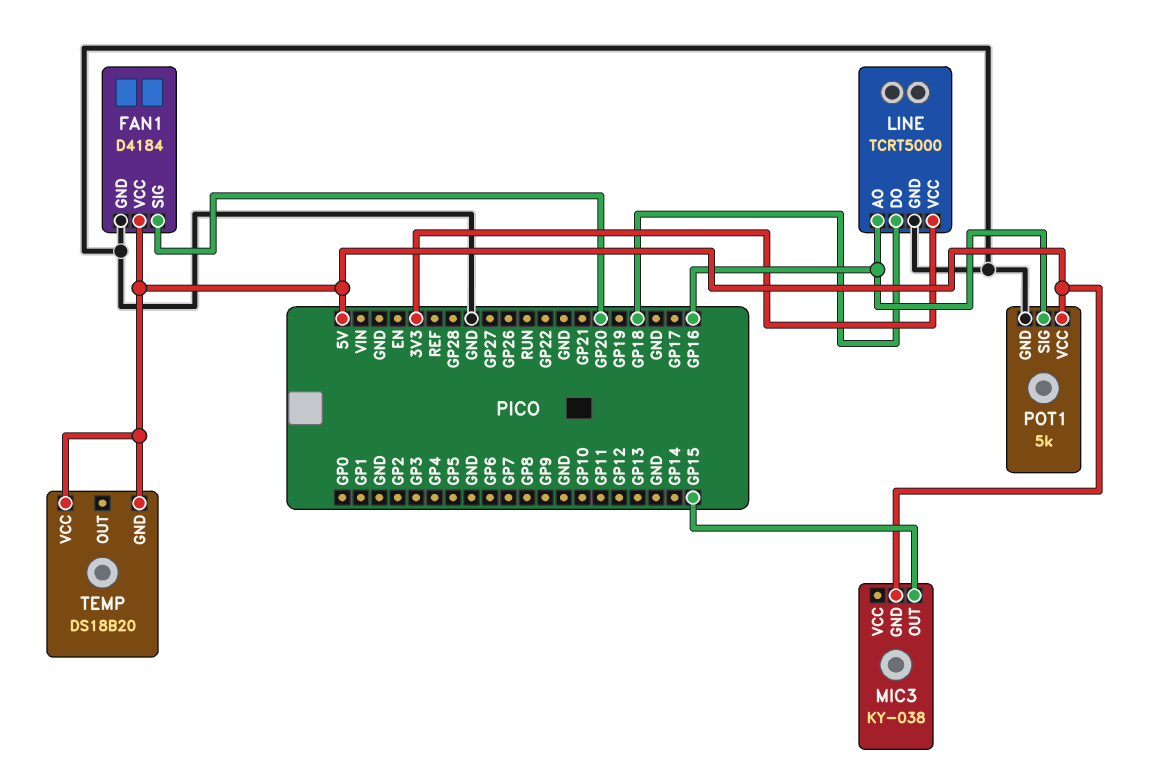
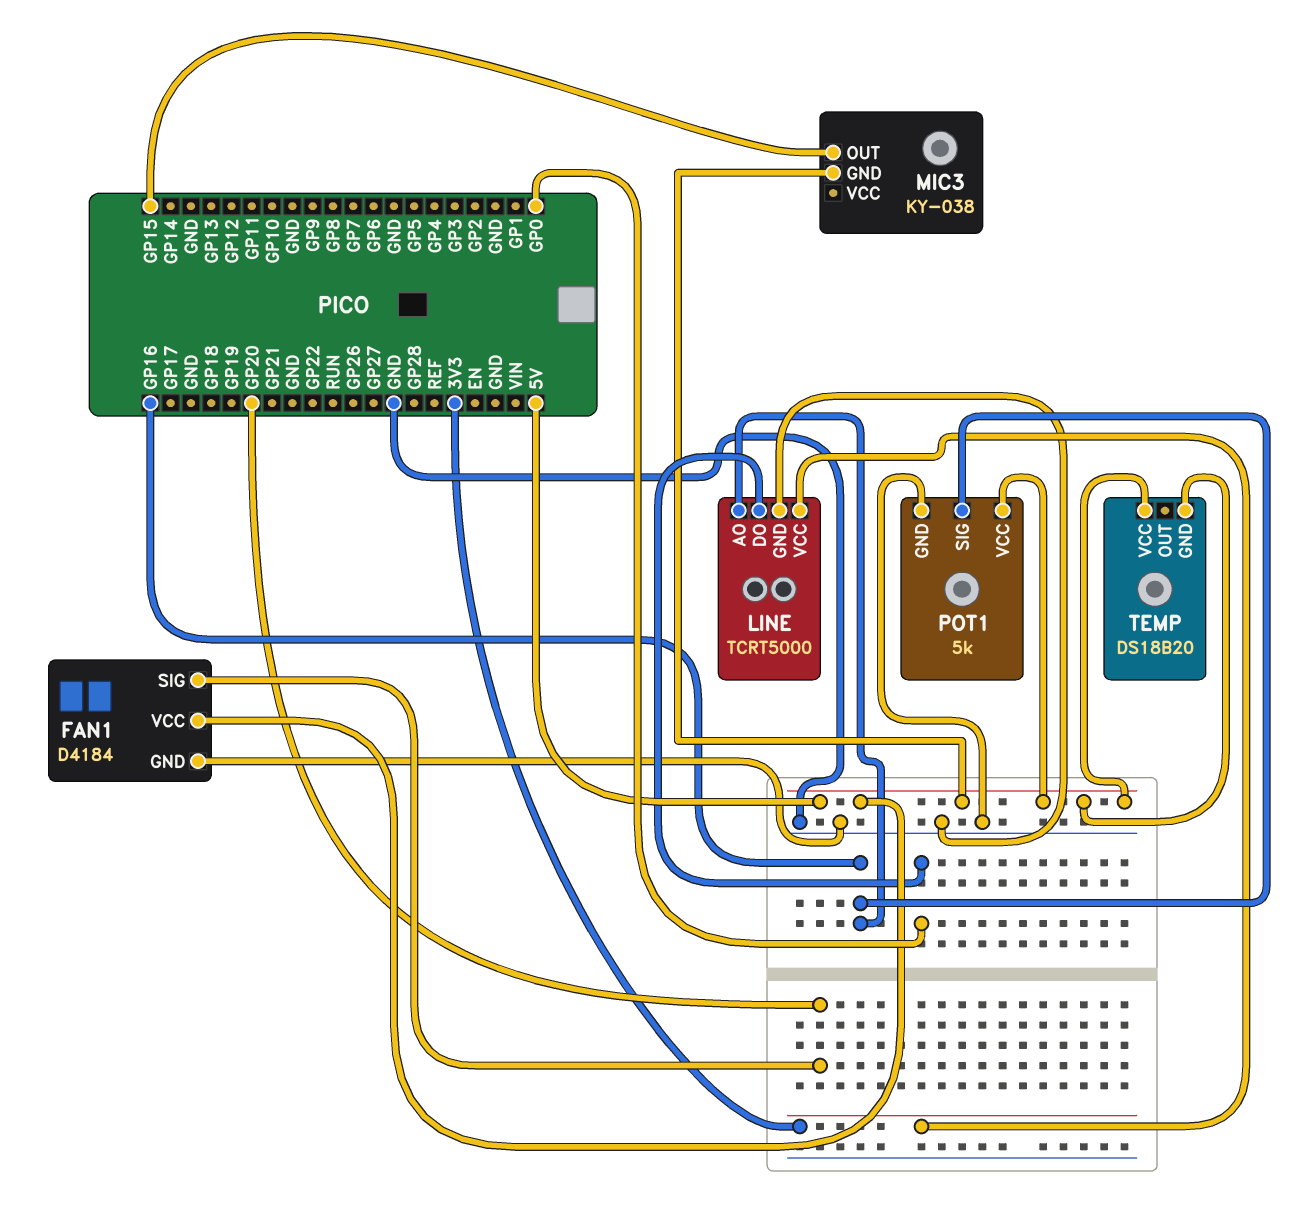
LINE pin DO: GP18 -> GP0

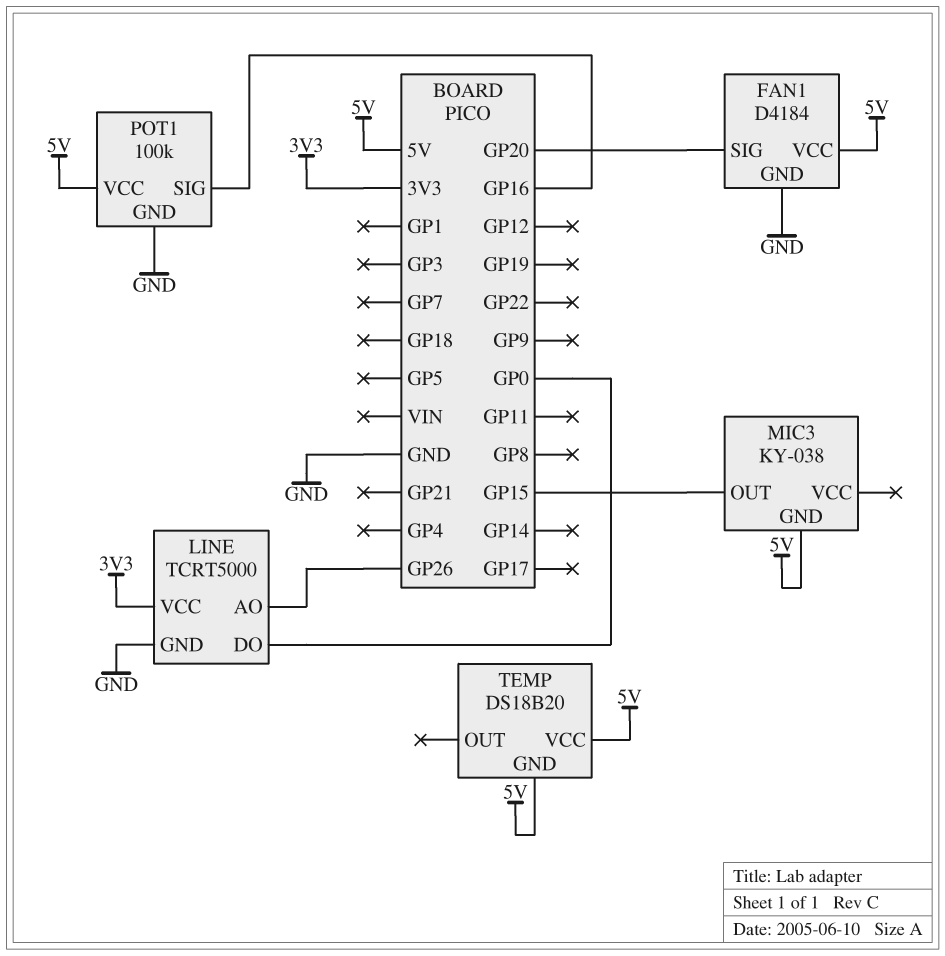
LINE pin AO: GP16 -> GP26
POT1: 5k -> 100k

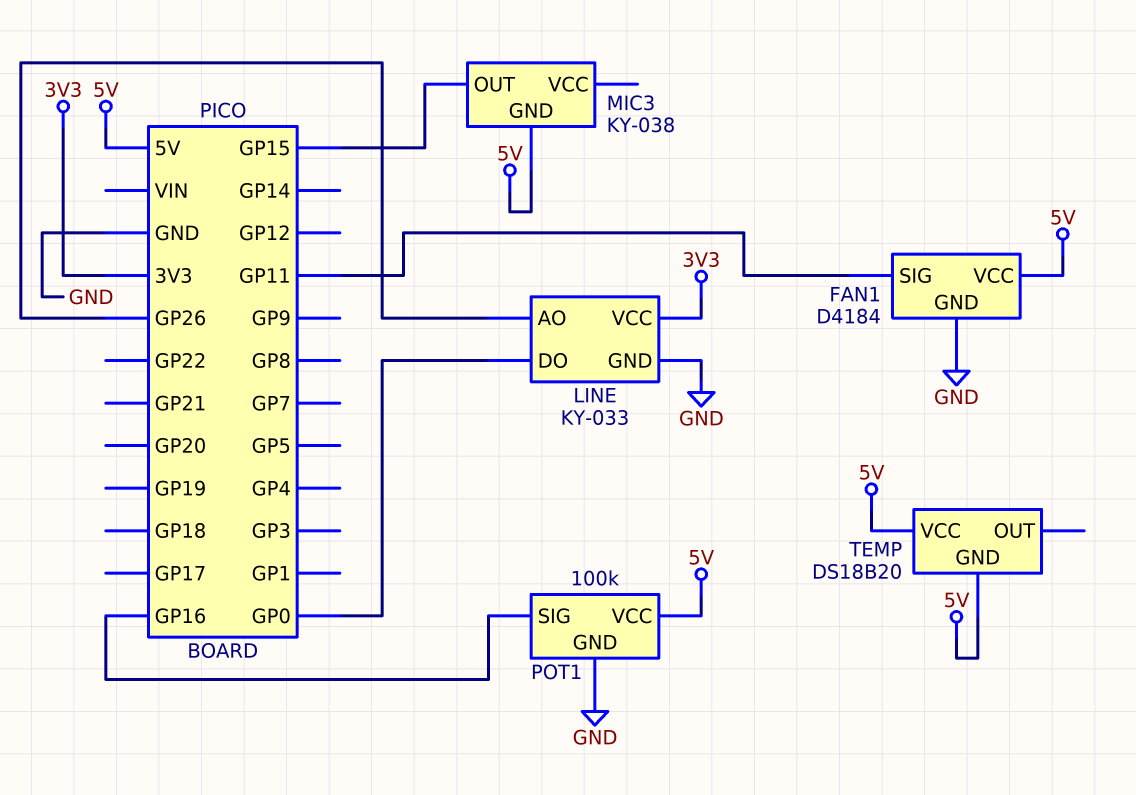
FAN1 pin SIG: GP20 -> GP11
LINE: TCRT5000 -> KY-033

